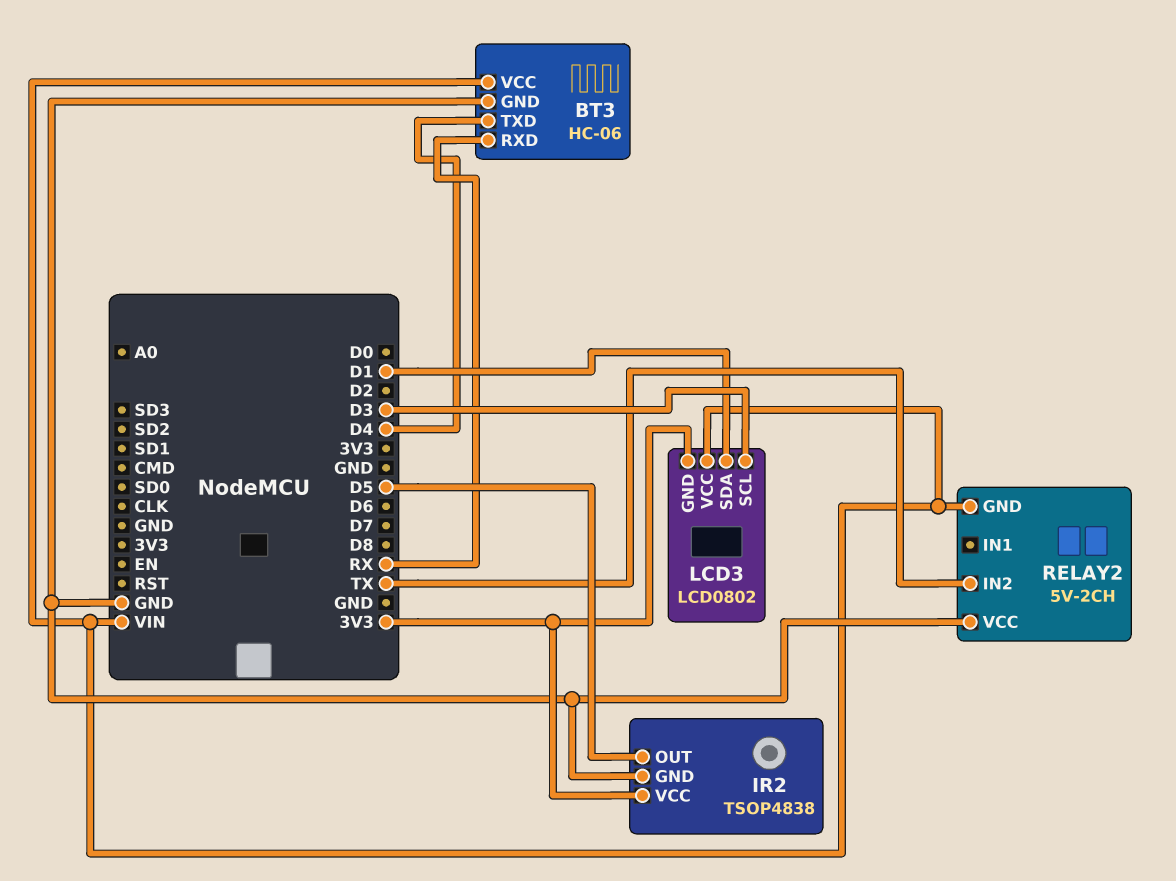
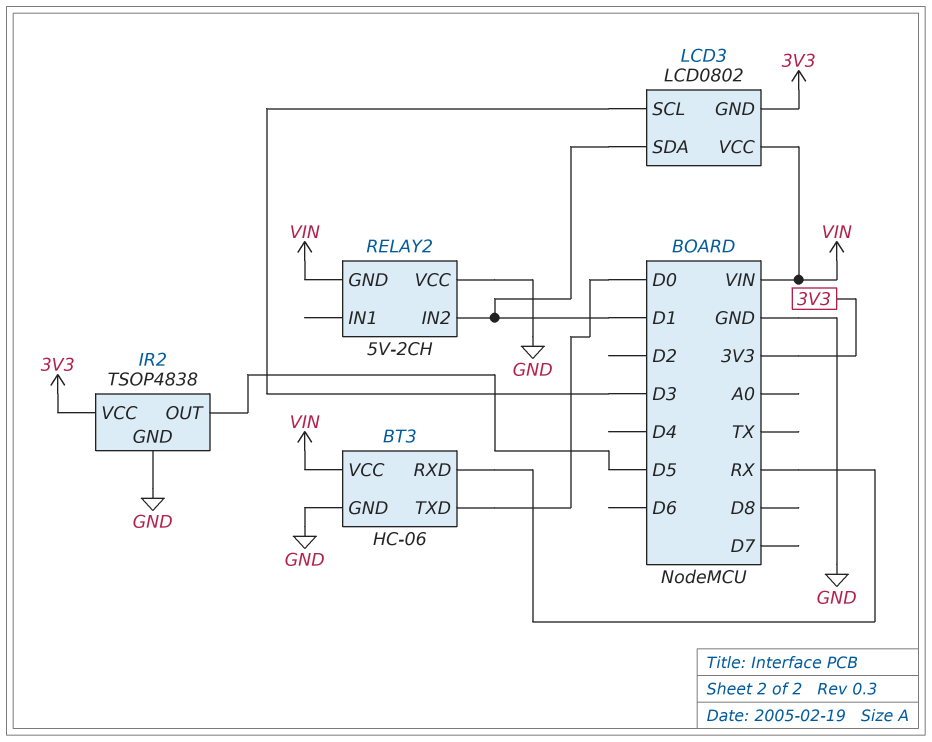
BT3 pin TXD: D4 -> D0
RELAY2 pin IN2: TX -> D1

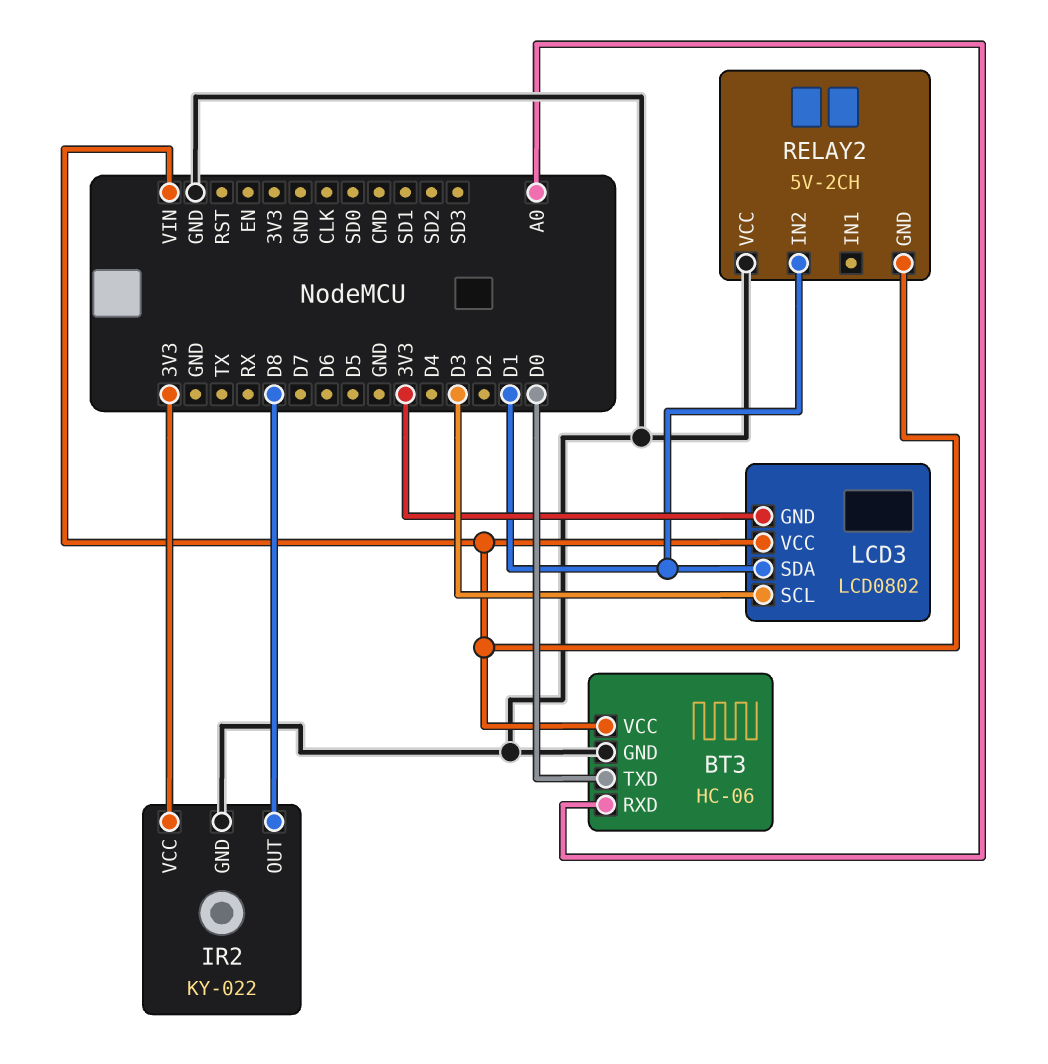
BT3 pin RXD: RX -> A0
IR2: TSOP4838 -> KY-022
IR2 pin OUT: D5 -> D8

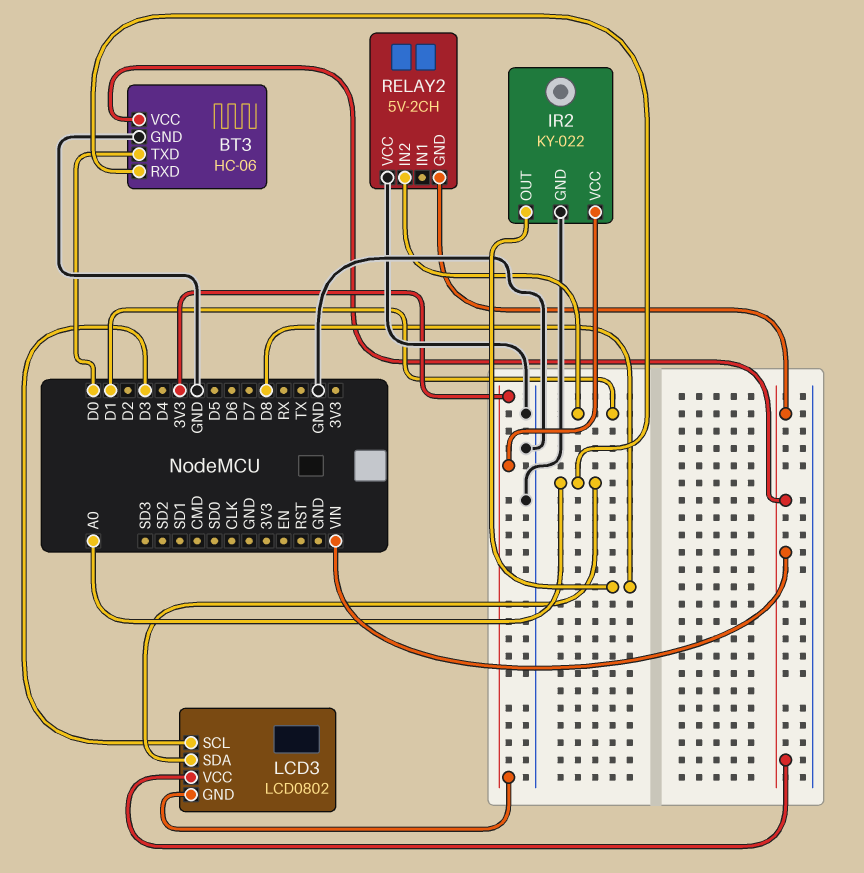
LCD3 pin SDA: D1 -> A0

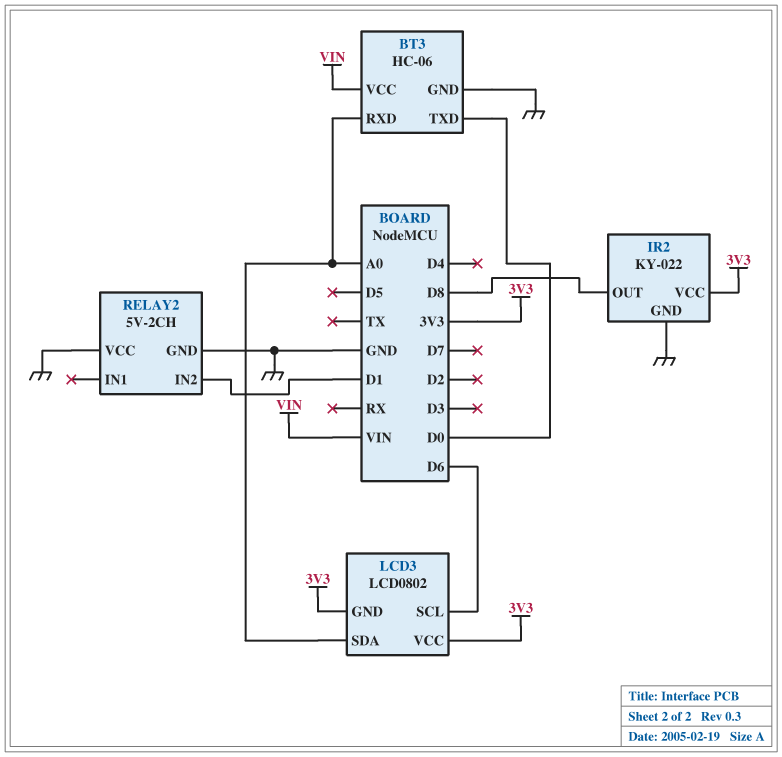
LCD3 pin SCL: D3 -> D6
LCD3 pin VCC: VIN -> 3V3
RELAY2 pin GND: VIN -> GND

